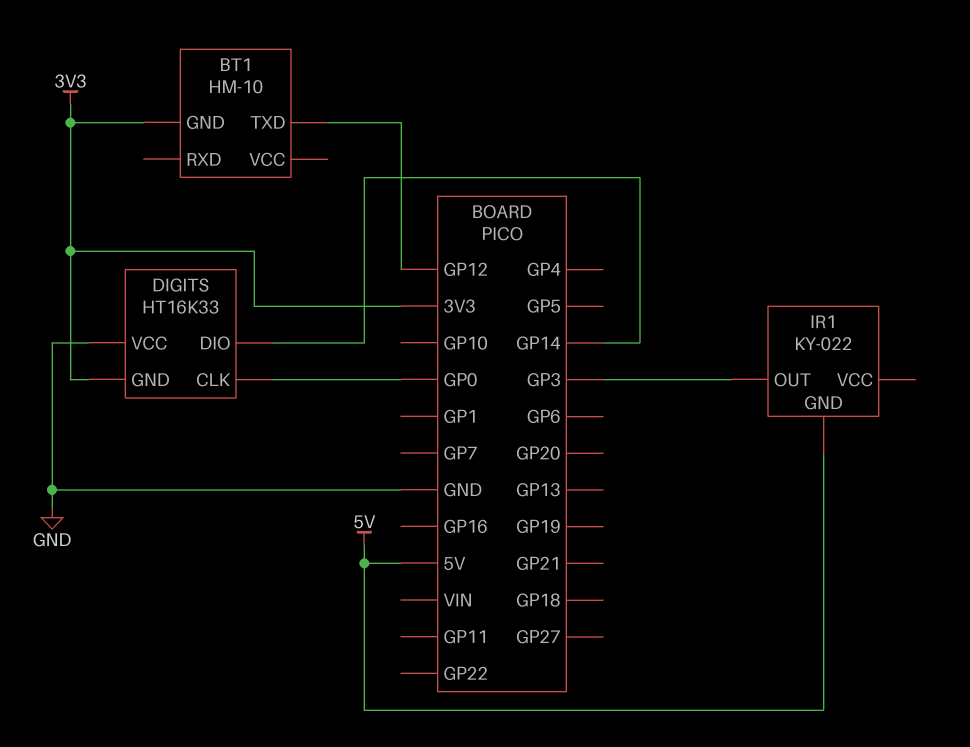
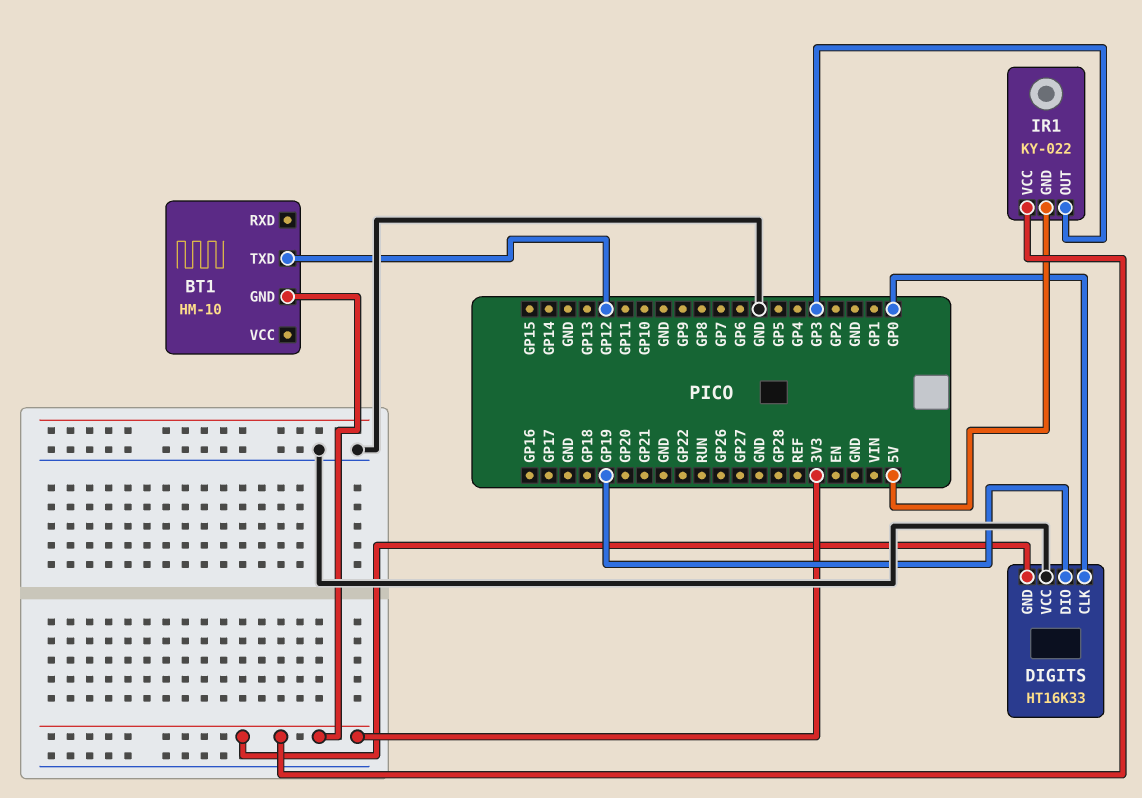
DIGITS pin DIO: GP14 -> GP19
IR1 pin VCC: none -> 3V3

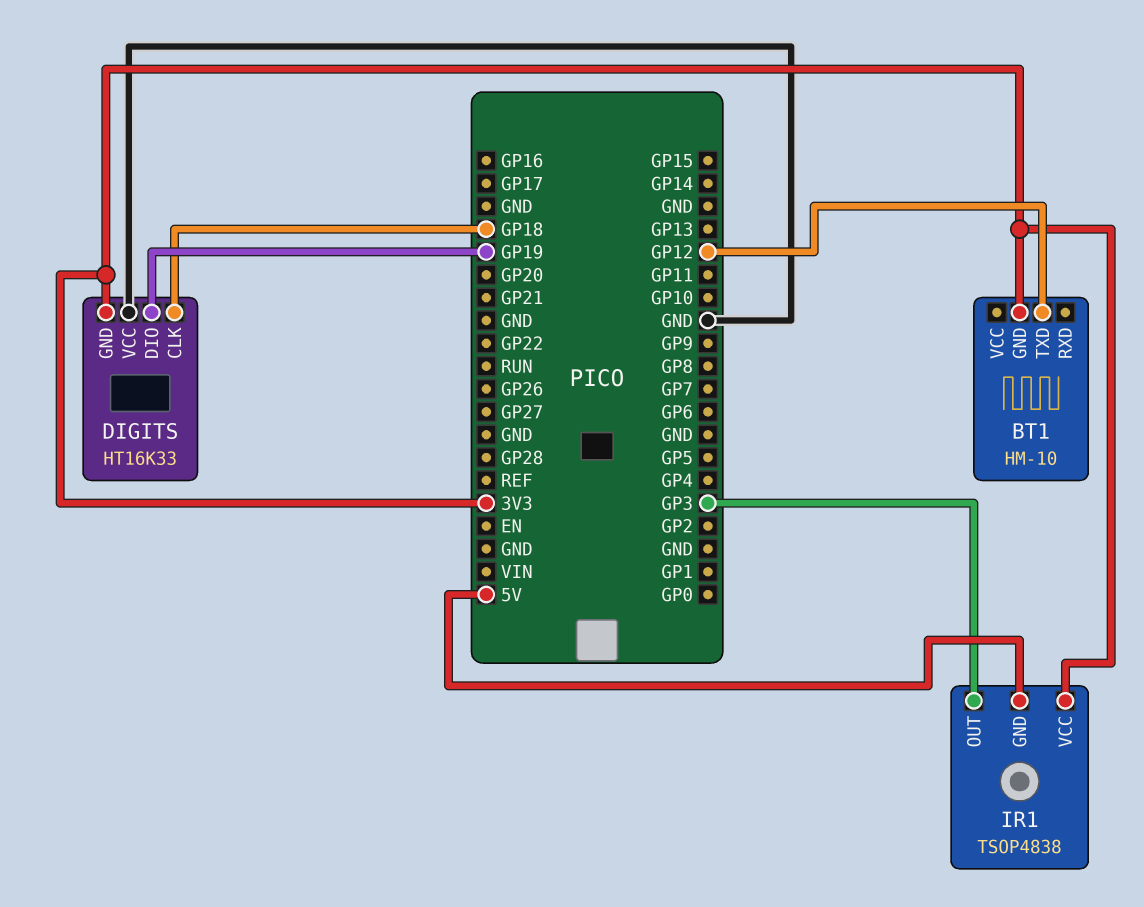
DIGITS pin CLK: GP0 -> GP18
IR1: KY-022 -> TSOP4838

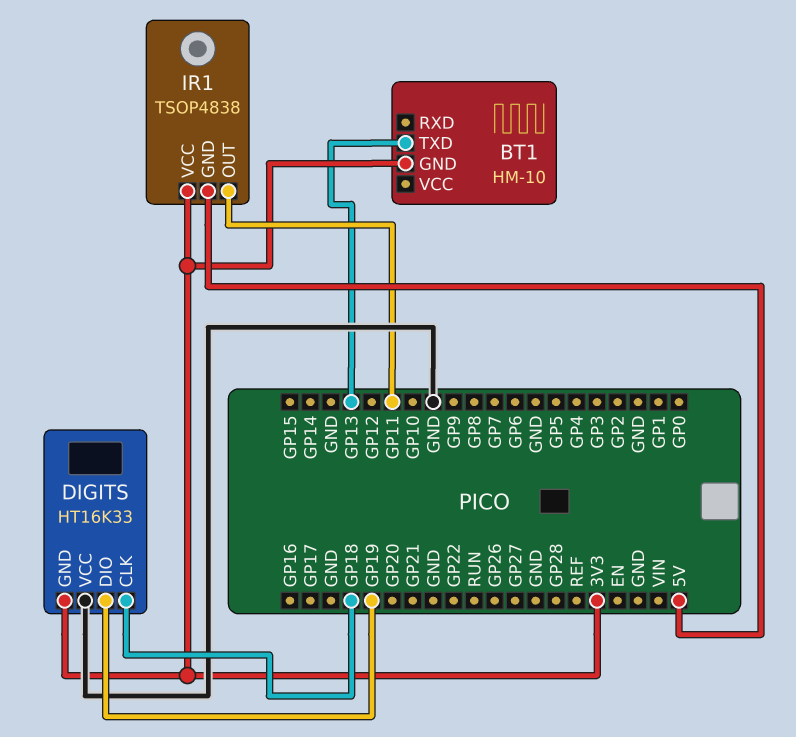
BT1 pin TXD: GP12 -> GP13
IR1 pin OUT: GP3 -> GP11

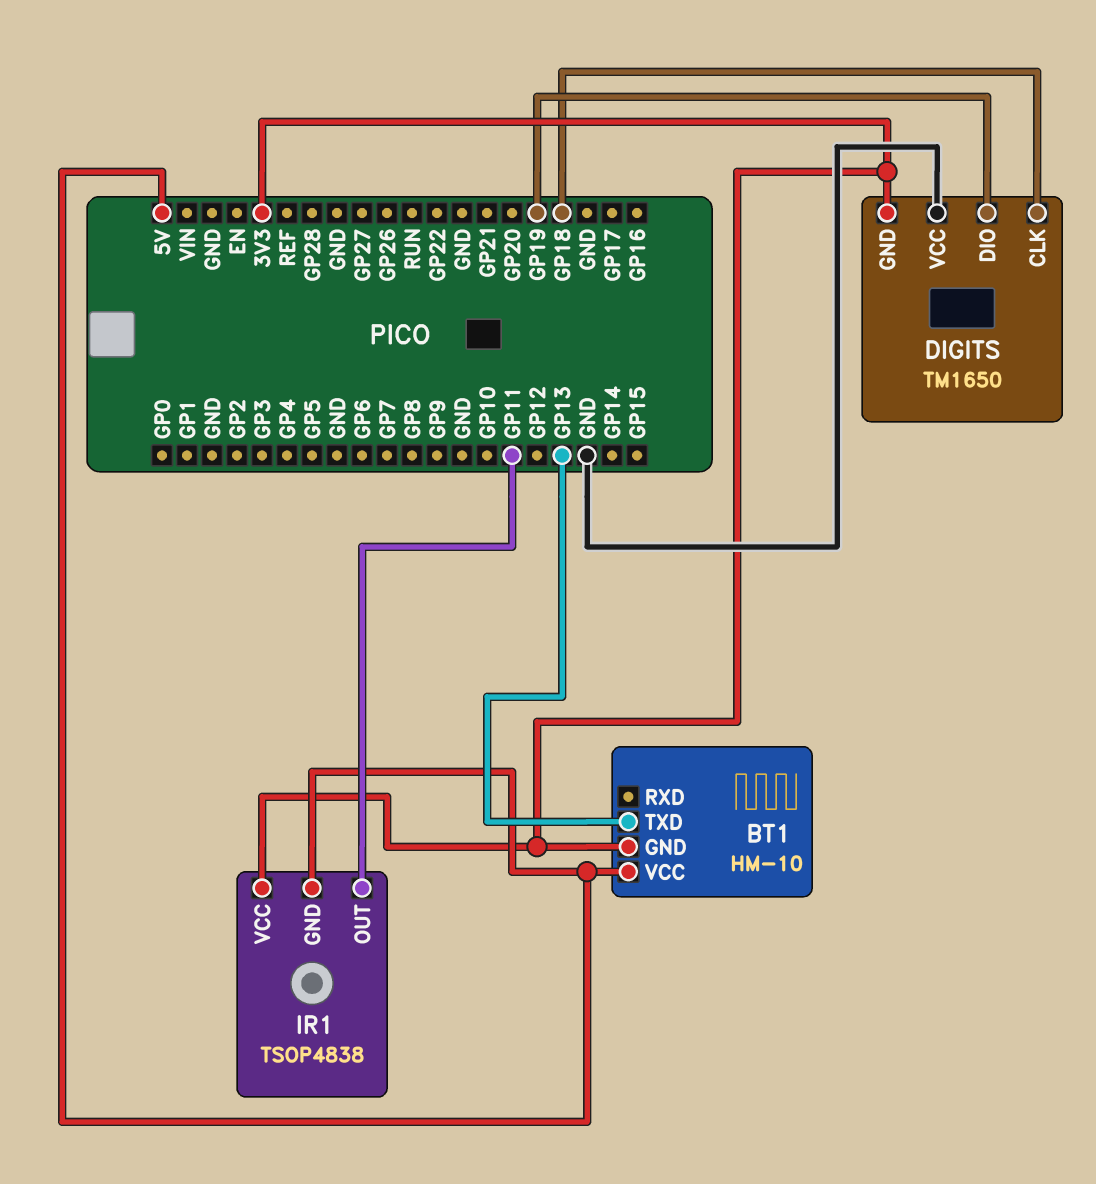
BT1 pin VCC: none -> 5V
DIGITS: HT16K33 -> TM1650

